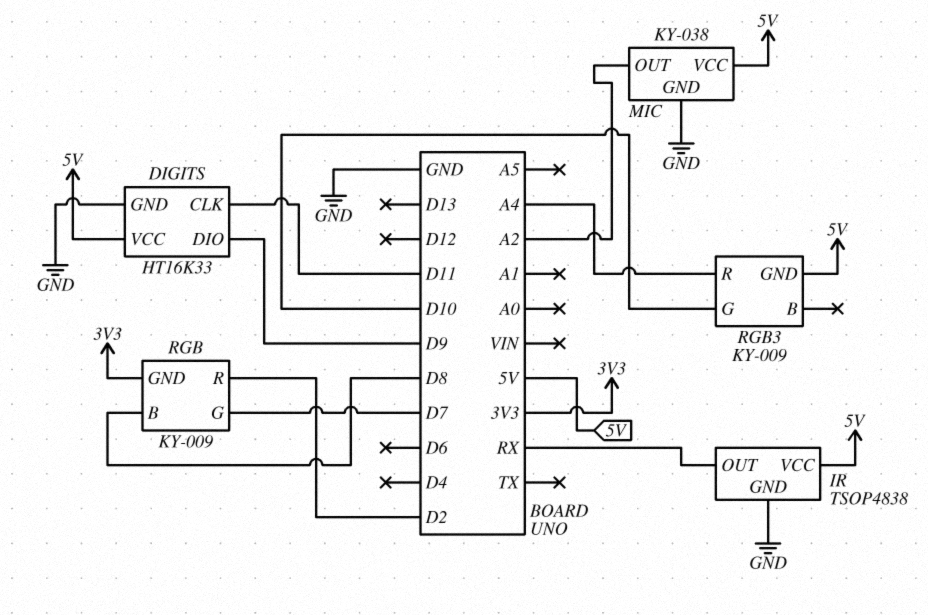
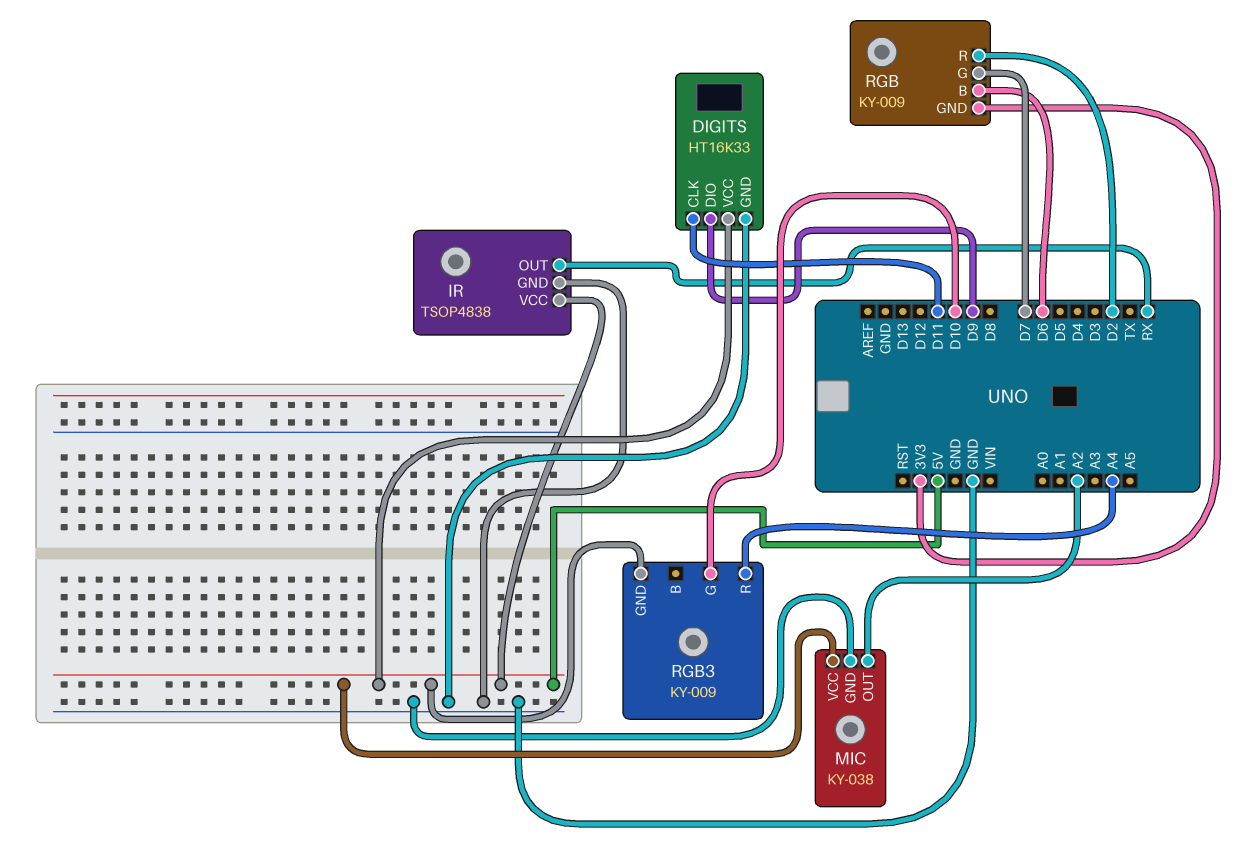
RGB pin B: D8 -> D6

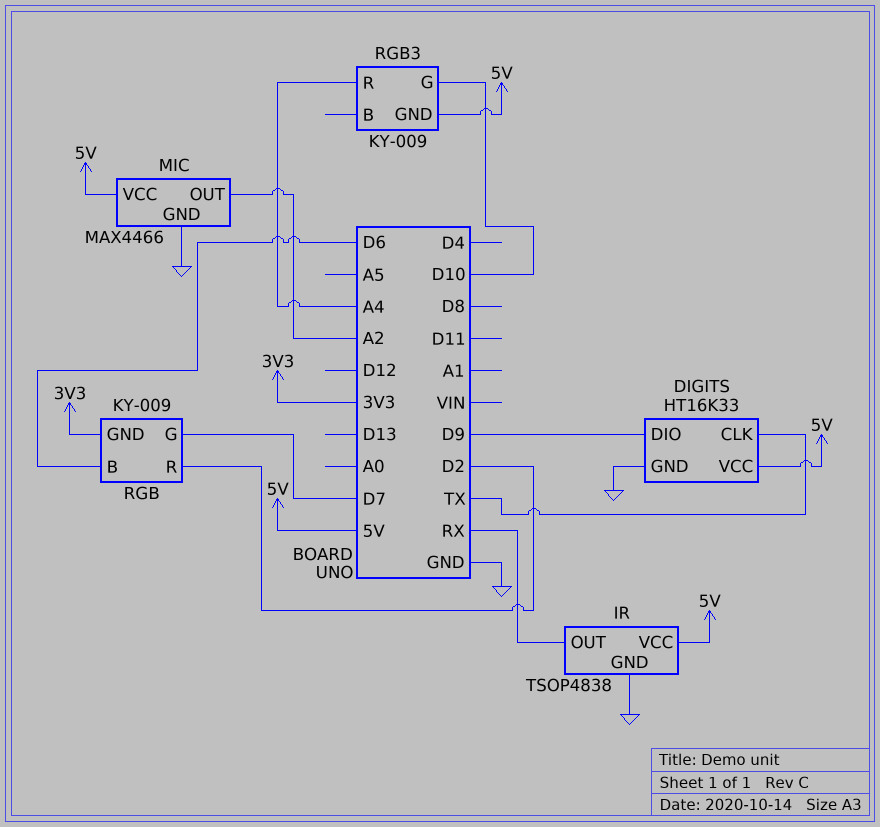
DIGITS pin CLK: D11 -> TX
MIC: KY-038 -> MAX4466

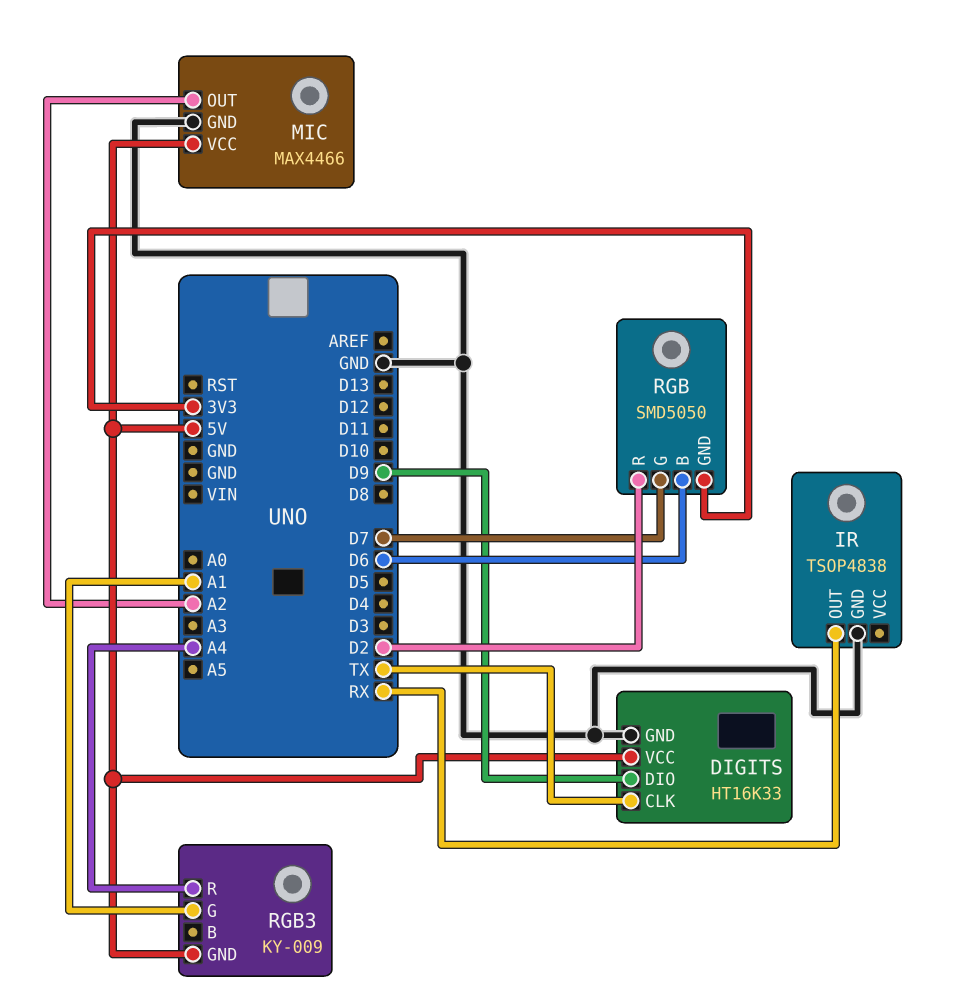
IR pin VCC: 5V -> none
RGB: KY-009 -> SMD5050
RGB3 pin G: D10 -> A1

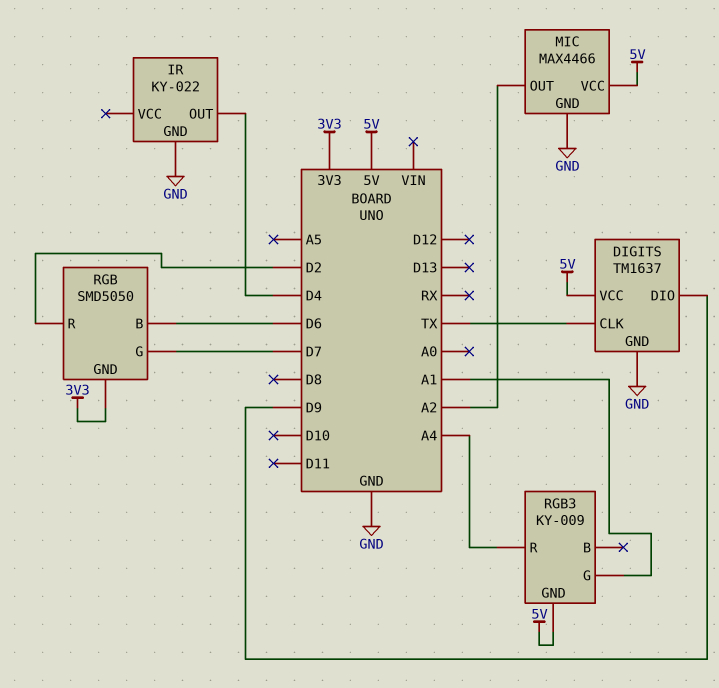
DIGITS: HT16K33 -> TM1637
IR: TSOP4838 -> KY-022
IR pin OUT: RX -> D4

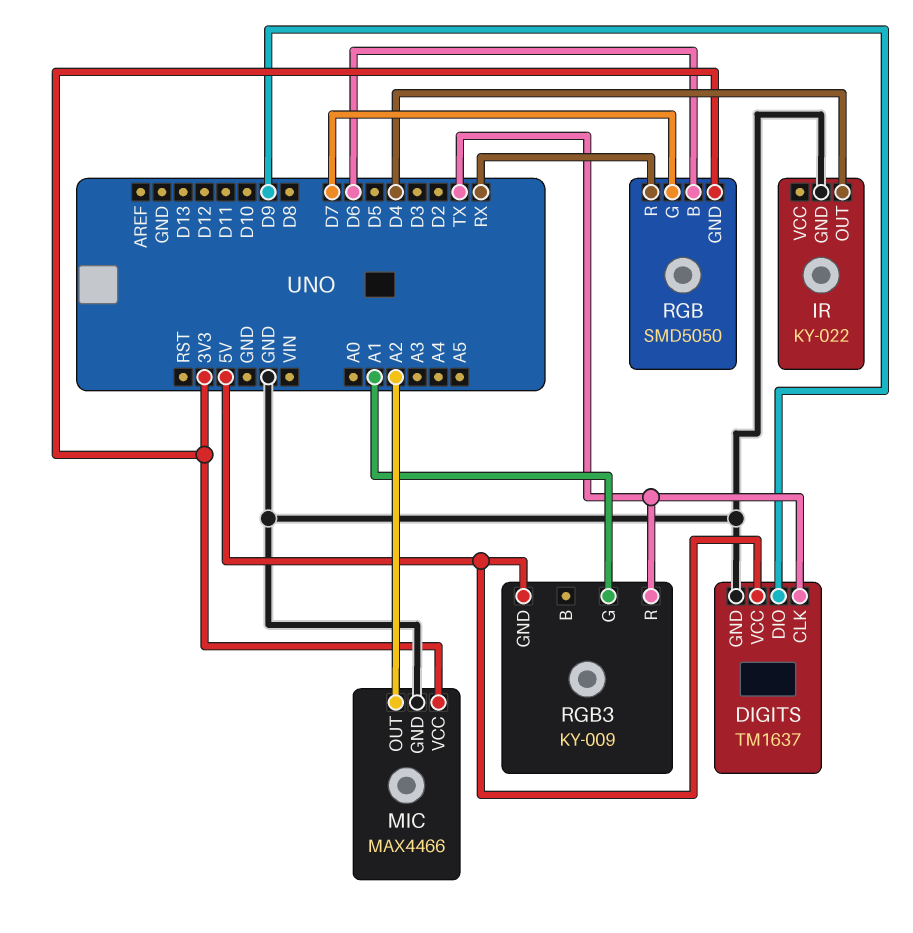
MIC pin VCC: 5V -> 3V3
RGB pin R: D2 -> RX
RGB3 pin R: A4 -> TX

